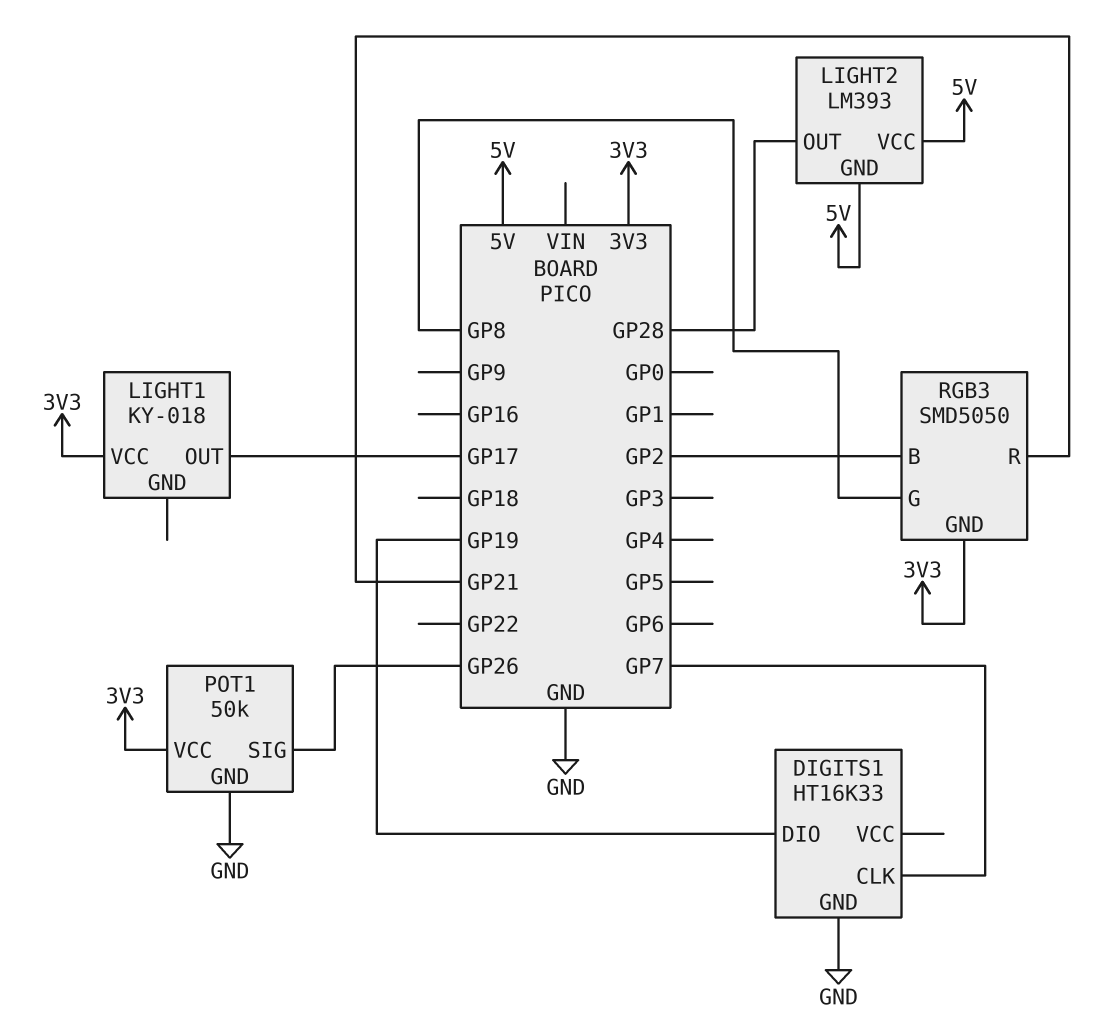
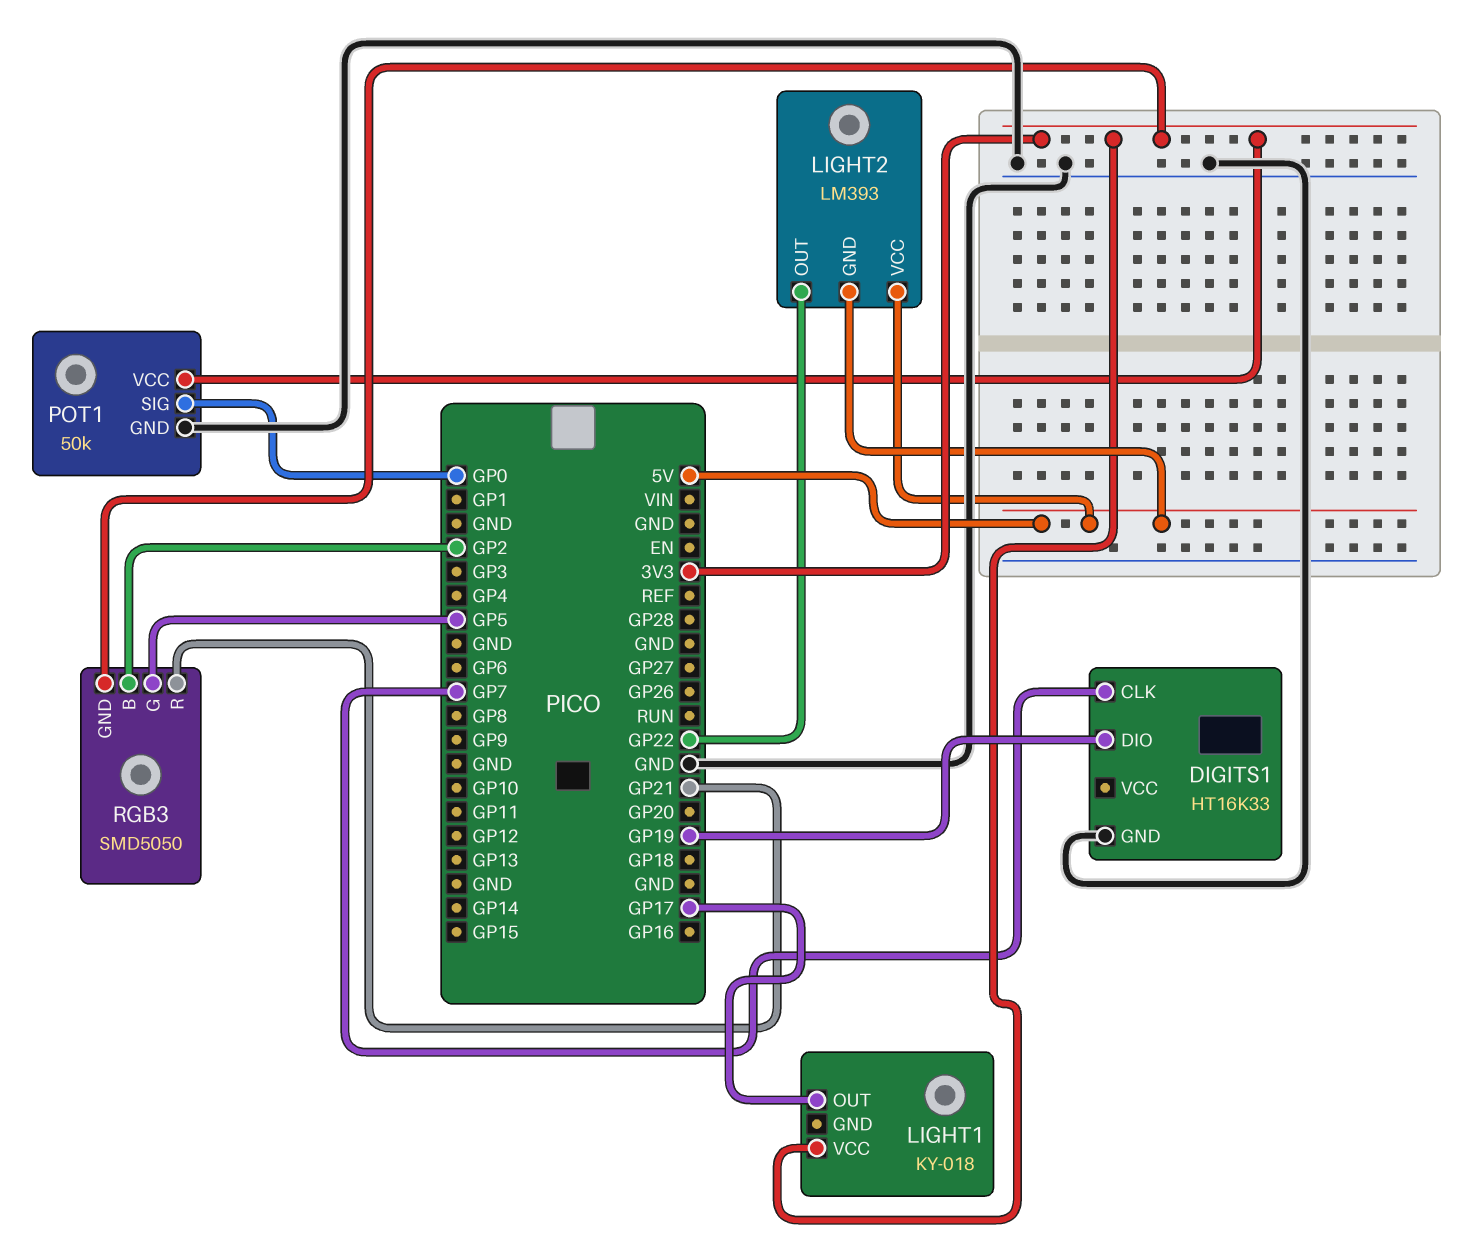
LIGHT2 pin OUT: GP28 -> GP22
POT1 pin SIG: GP26 -> GP0
RGB3 pin G: GP8 -> GP5

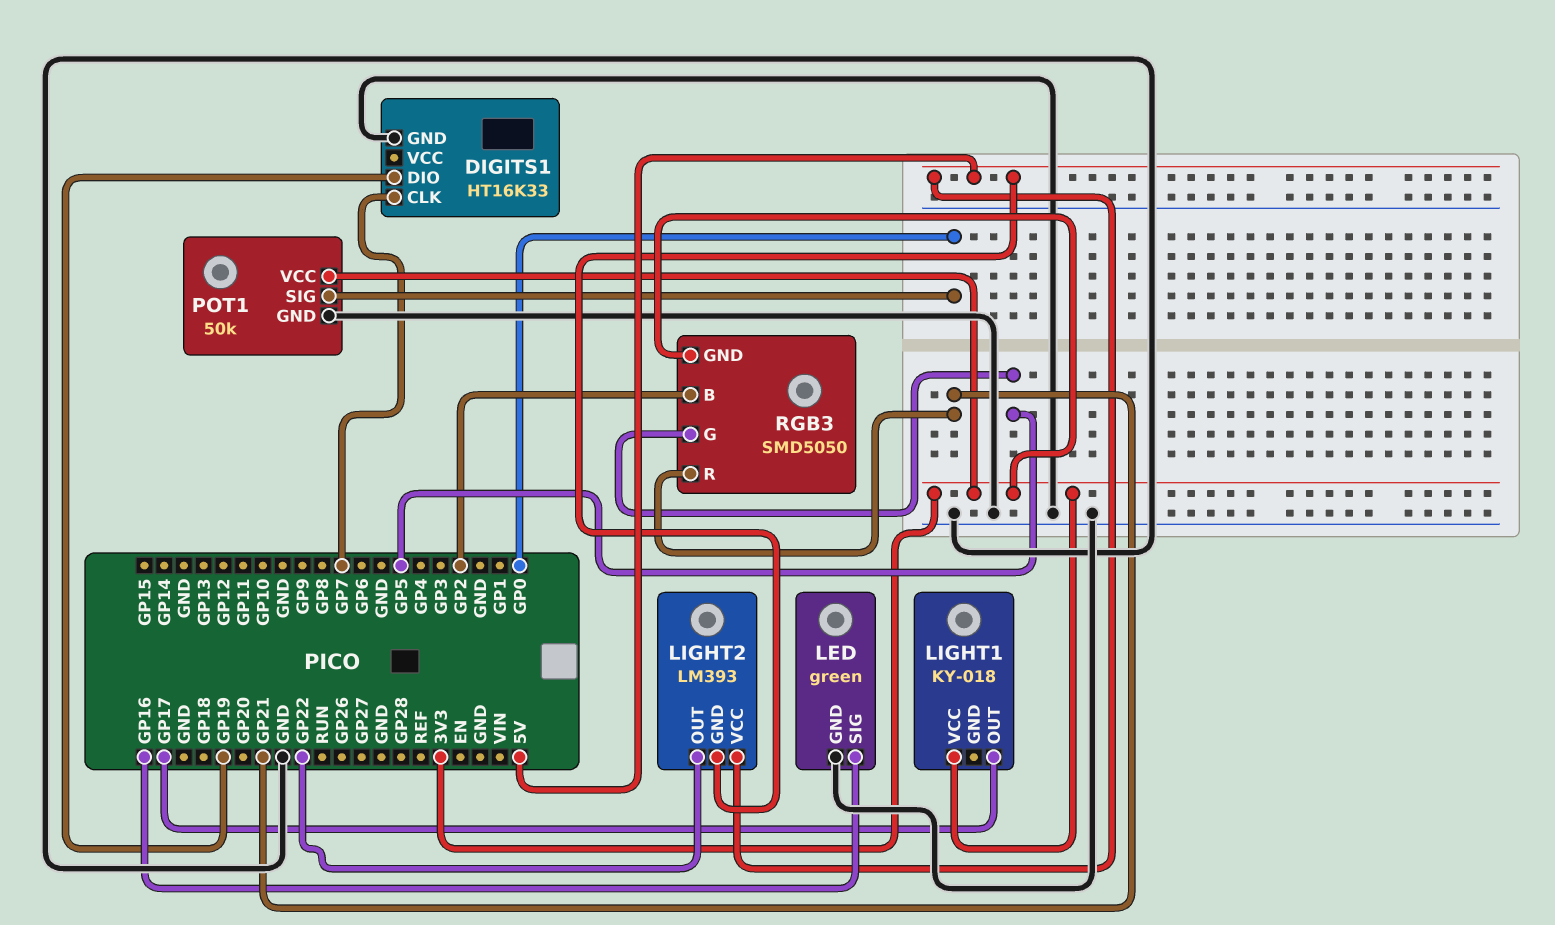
LED: none -> green
LED pin GND: none -> GND
LED pin SIG: none -> GP16

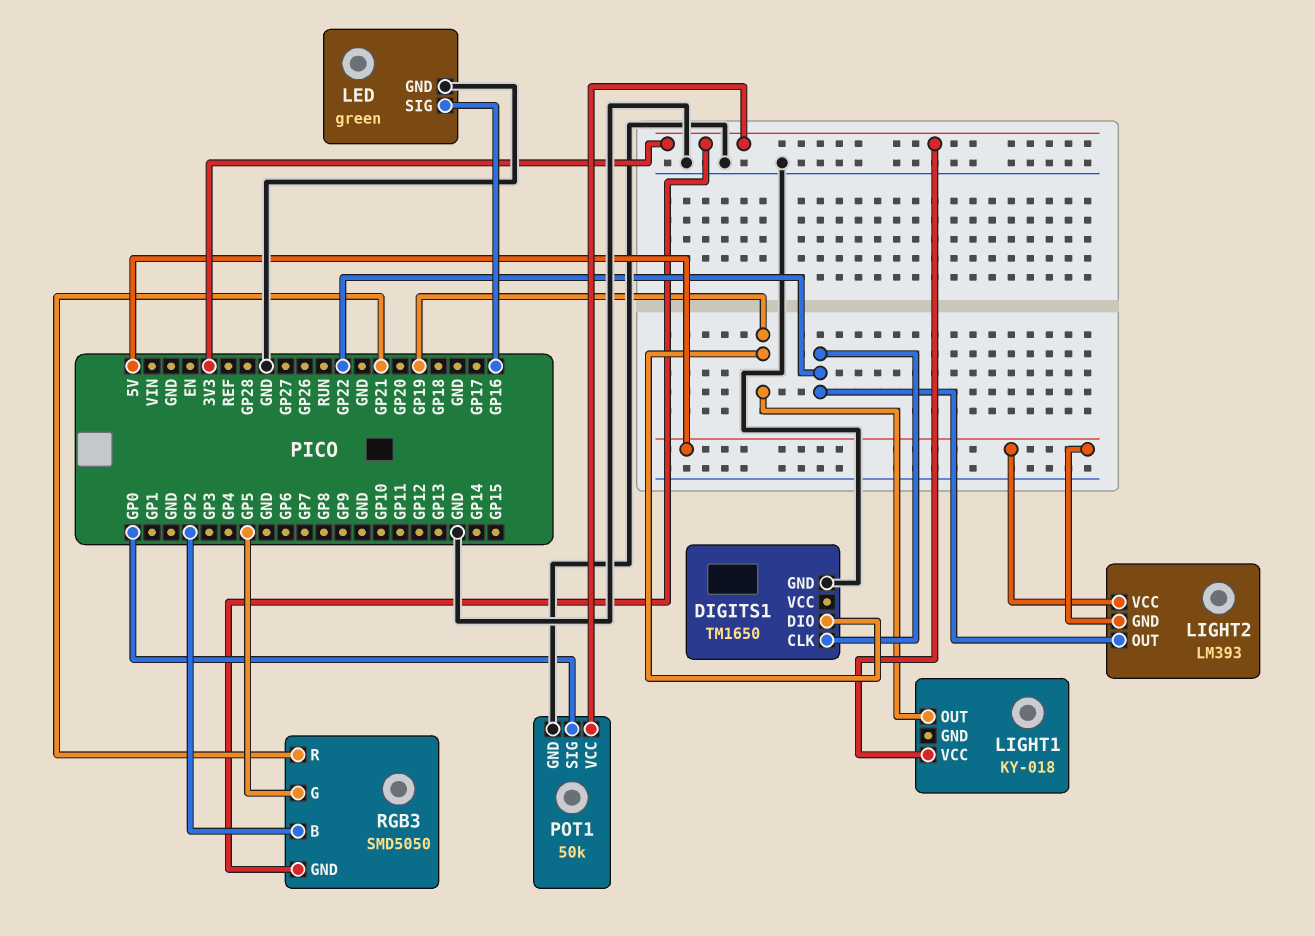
DIGITS1: HT16K33 -> TM1650
DIGITS1 pin CLK: GP7 -> GP22
LIGHT1 pin OUT: GP17 -> GP19

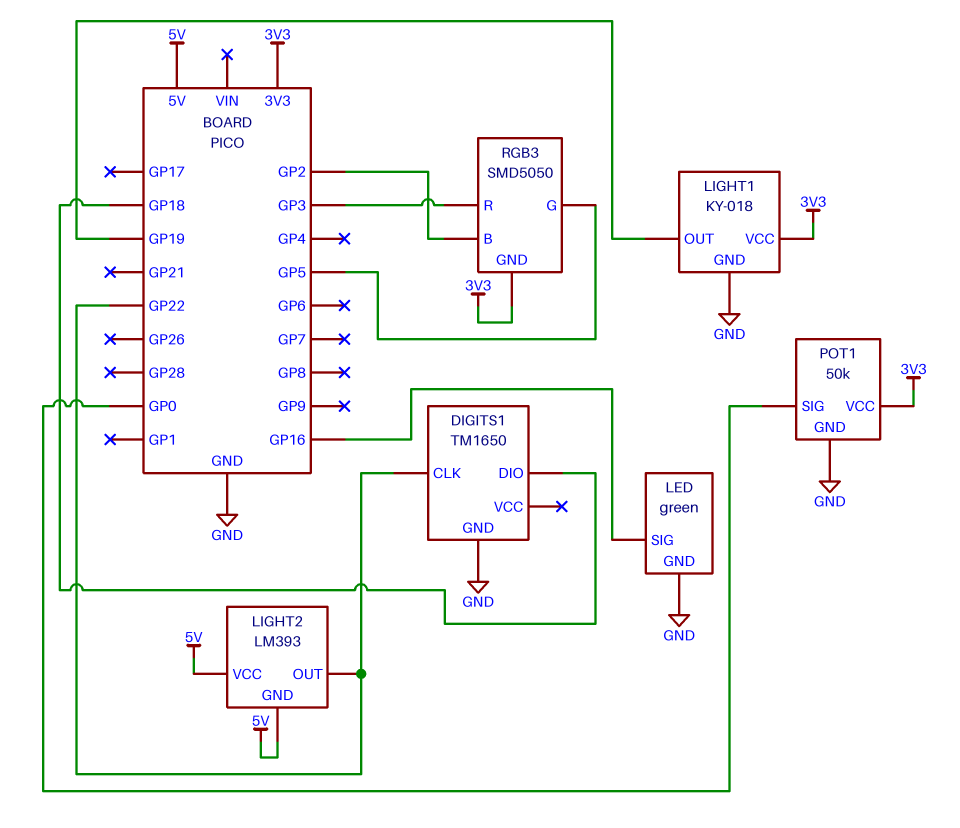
DIGITS1 pin DIO: GP19 -> GP18
LIGHT1 pin GND: none -> GND
RGB3 pin R: GP21 -> GP3

